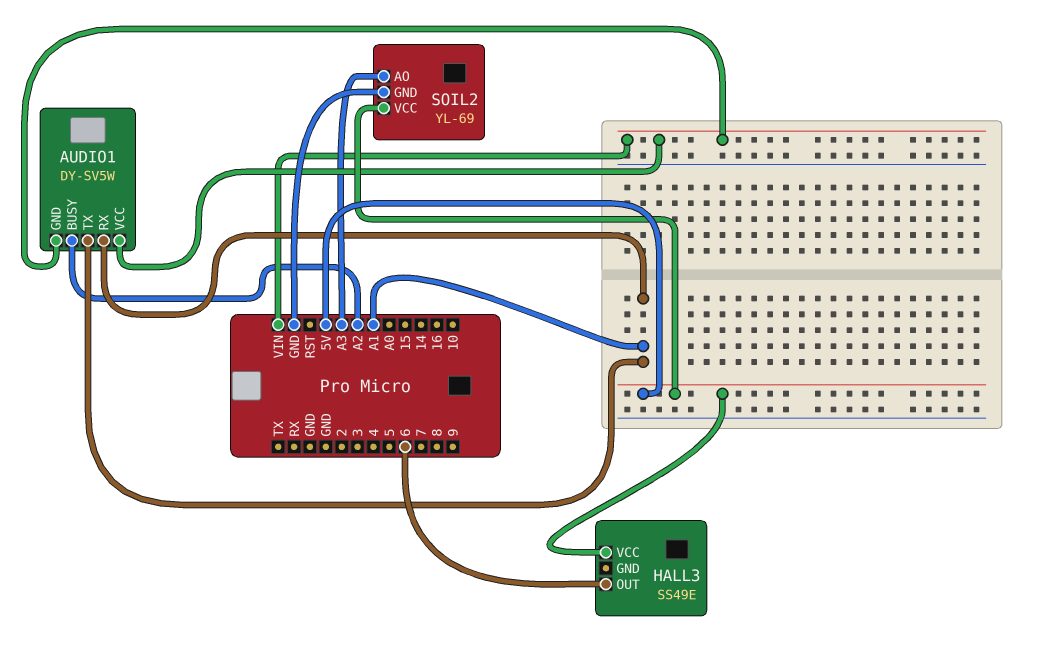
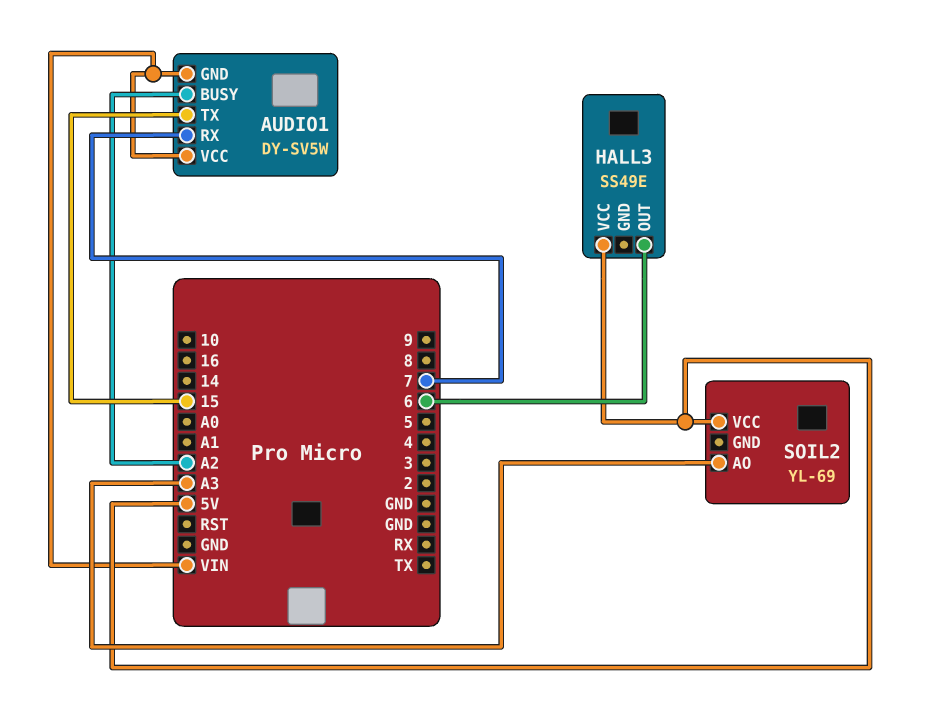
AUDIO1 pin RX: A1 -> 7
AUDIO1 pin TX: A1 -> 15
SOIL2 pin GND: GND -> none

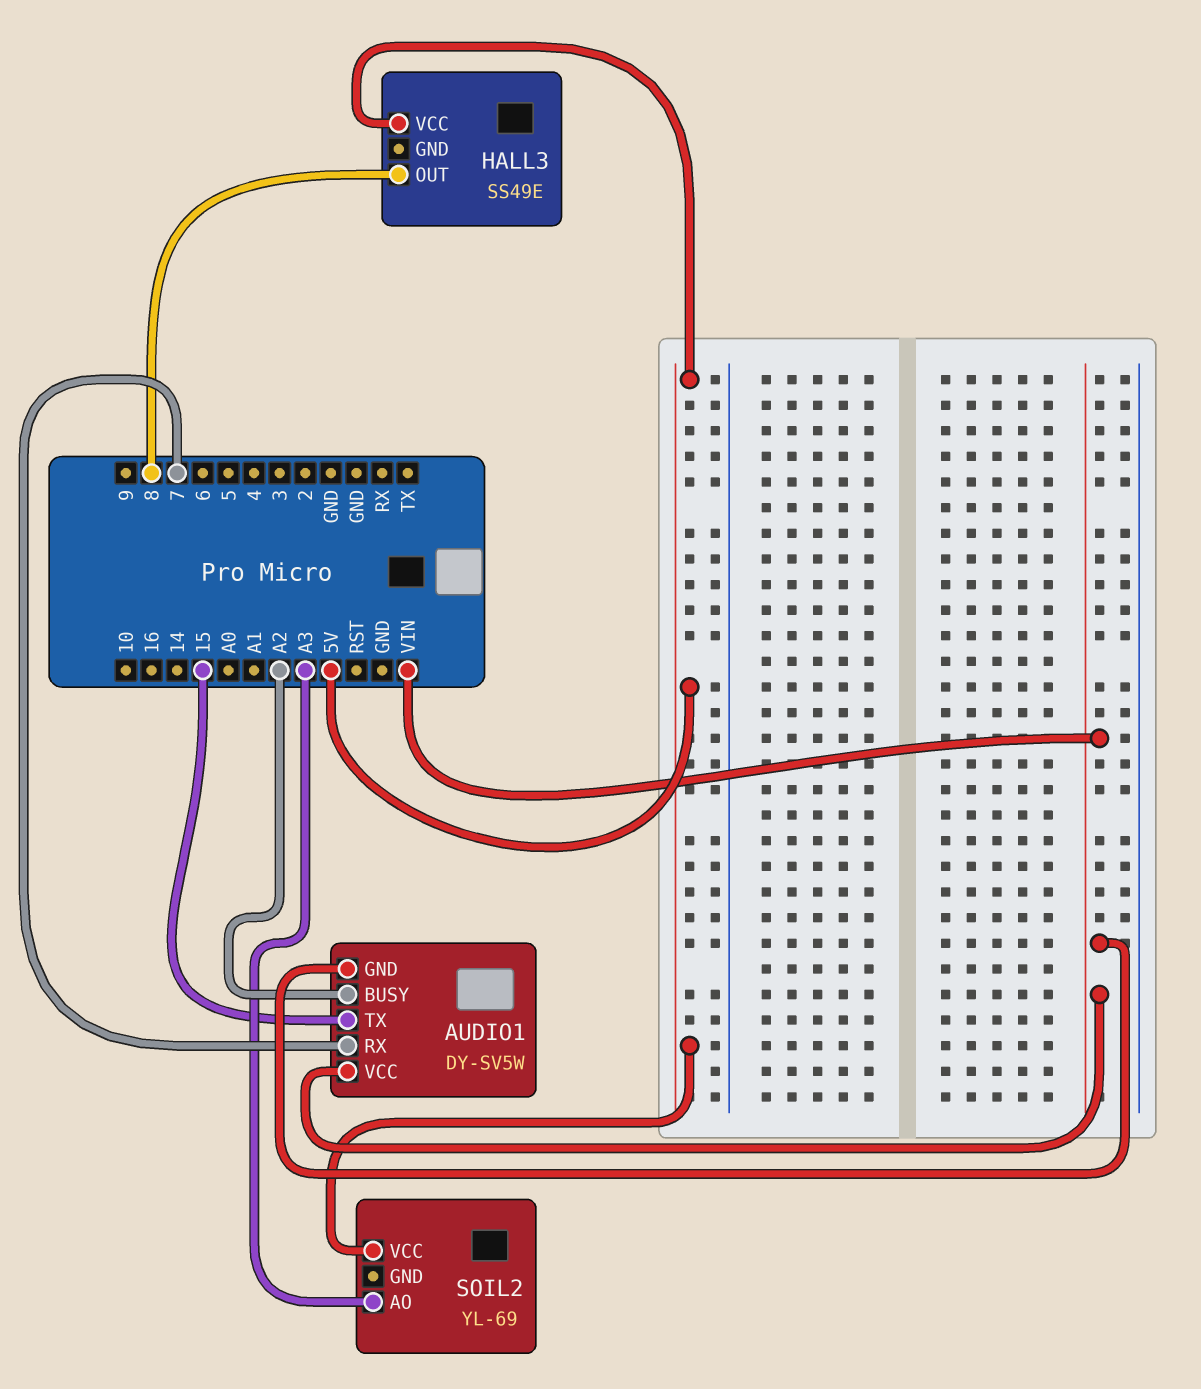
HALL3 pin OUT: 6 -> 8

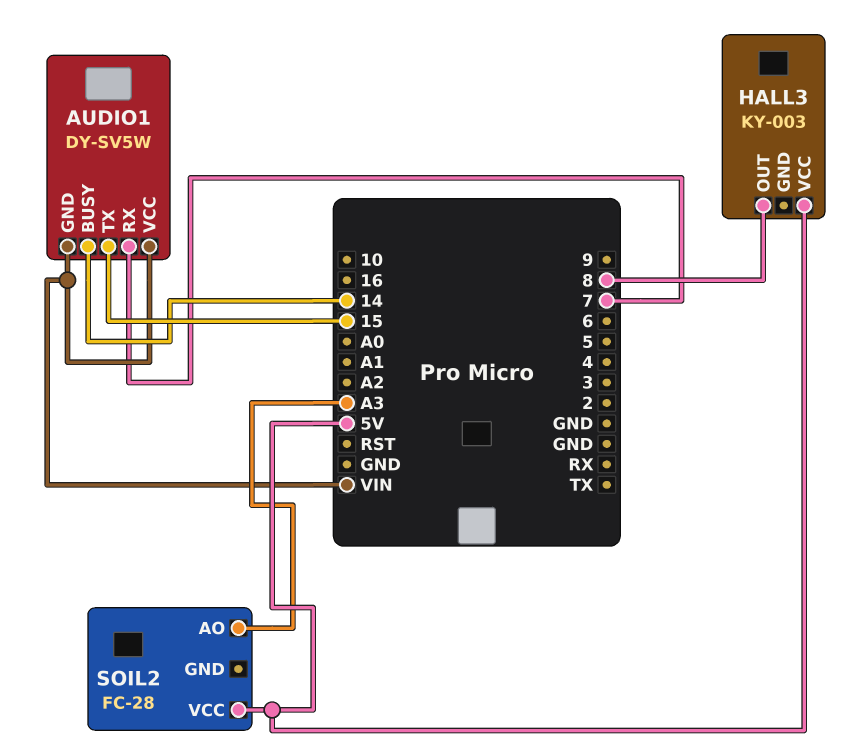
AUDIO1 pin BUSY: A2 -> 14
HALL3: SS49E -> KY-003
SOIL2: YL-69 -> FC-28

